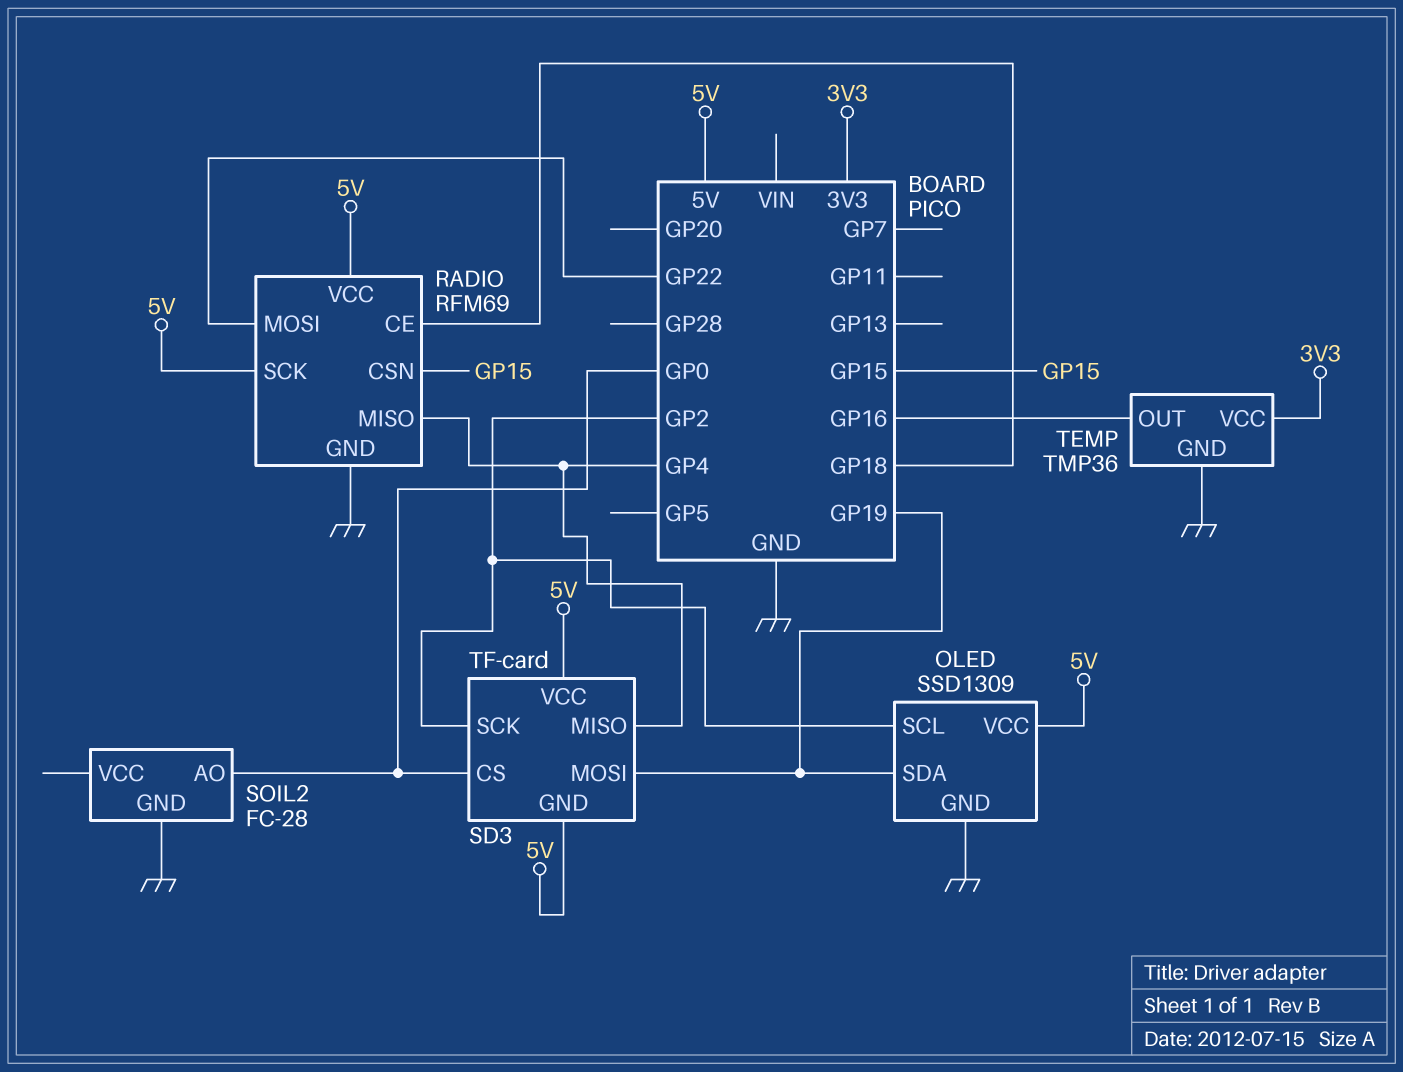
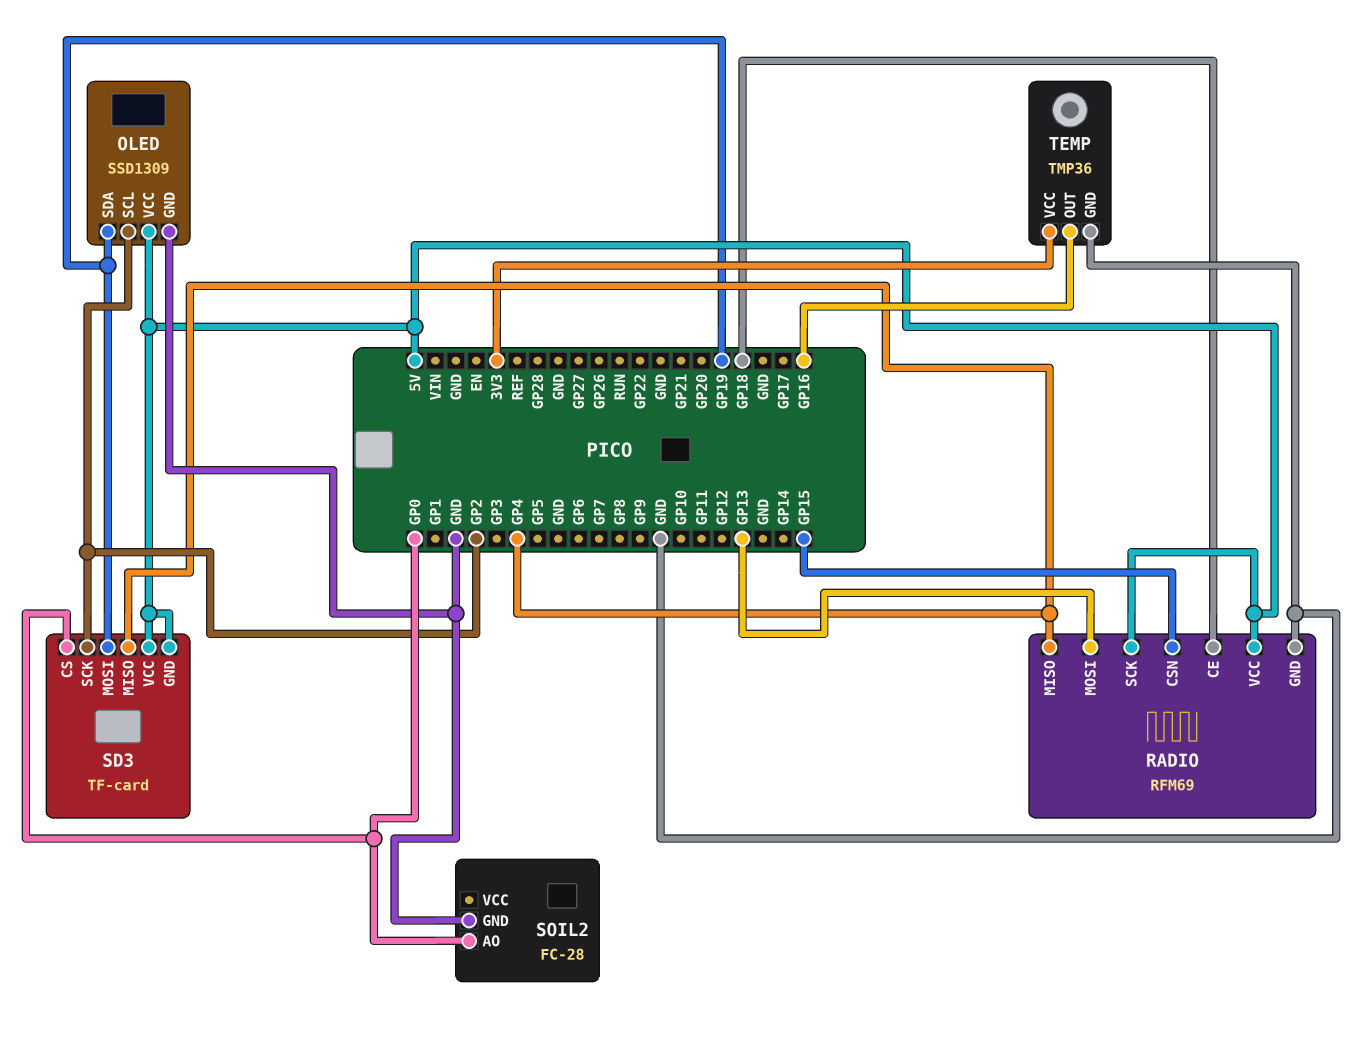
RADIO pin MOSI: GP22 -> GP13

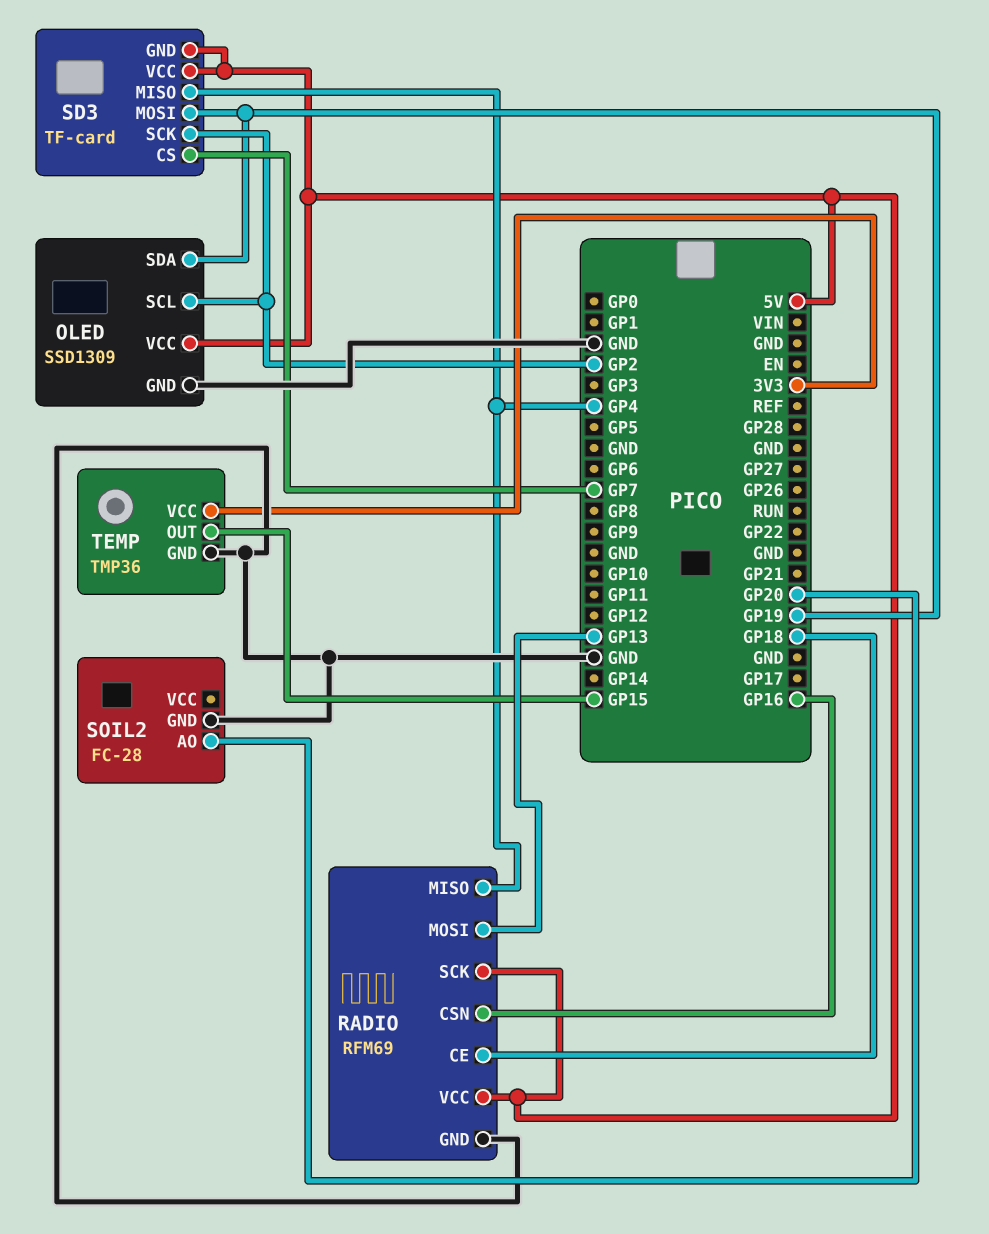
RADIO pin CSN: GP15 -> GP16
SD3 pin CS: GP0 -> GP7
SOIL2 pin AO: GP0 -> GP20
TEMP pin OUT: GP16 -> GP15

